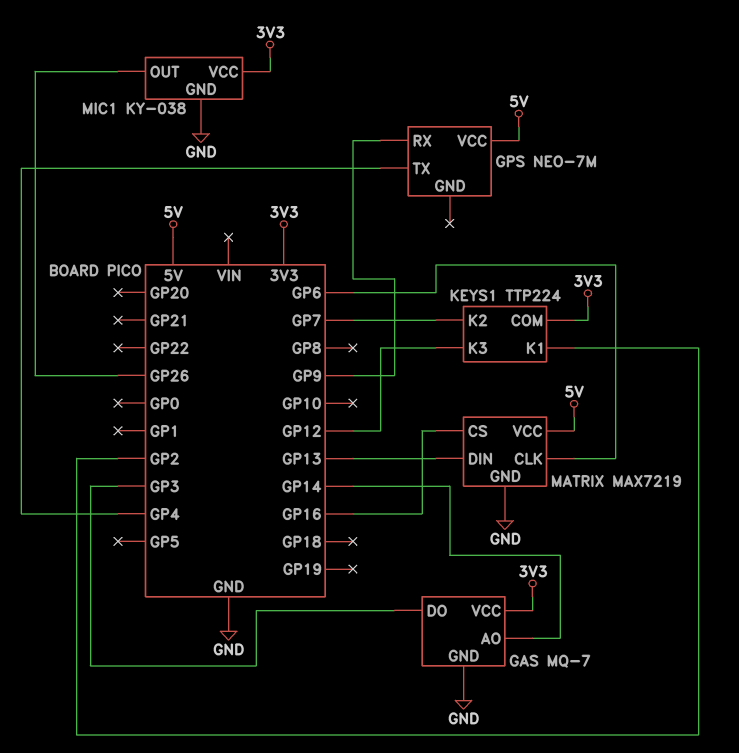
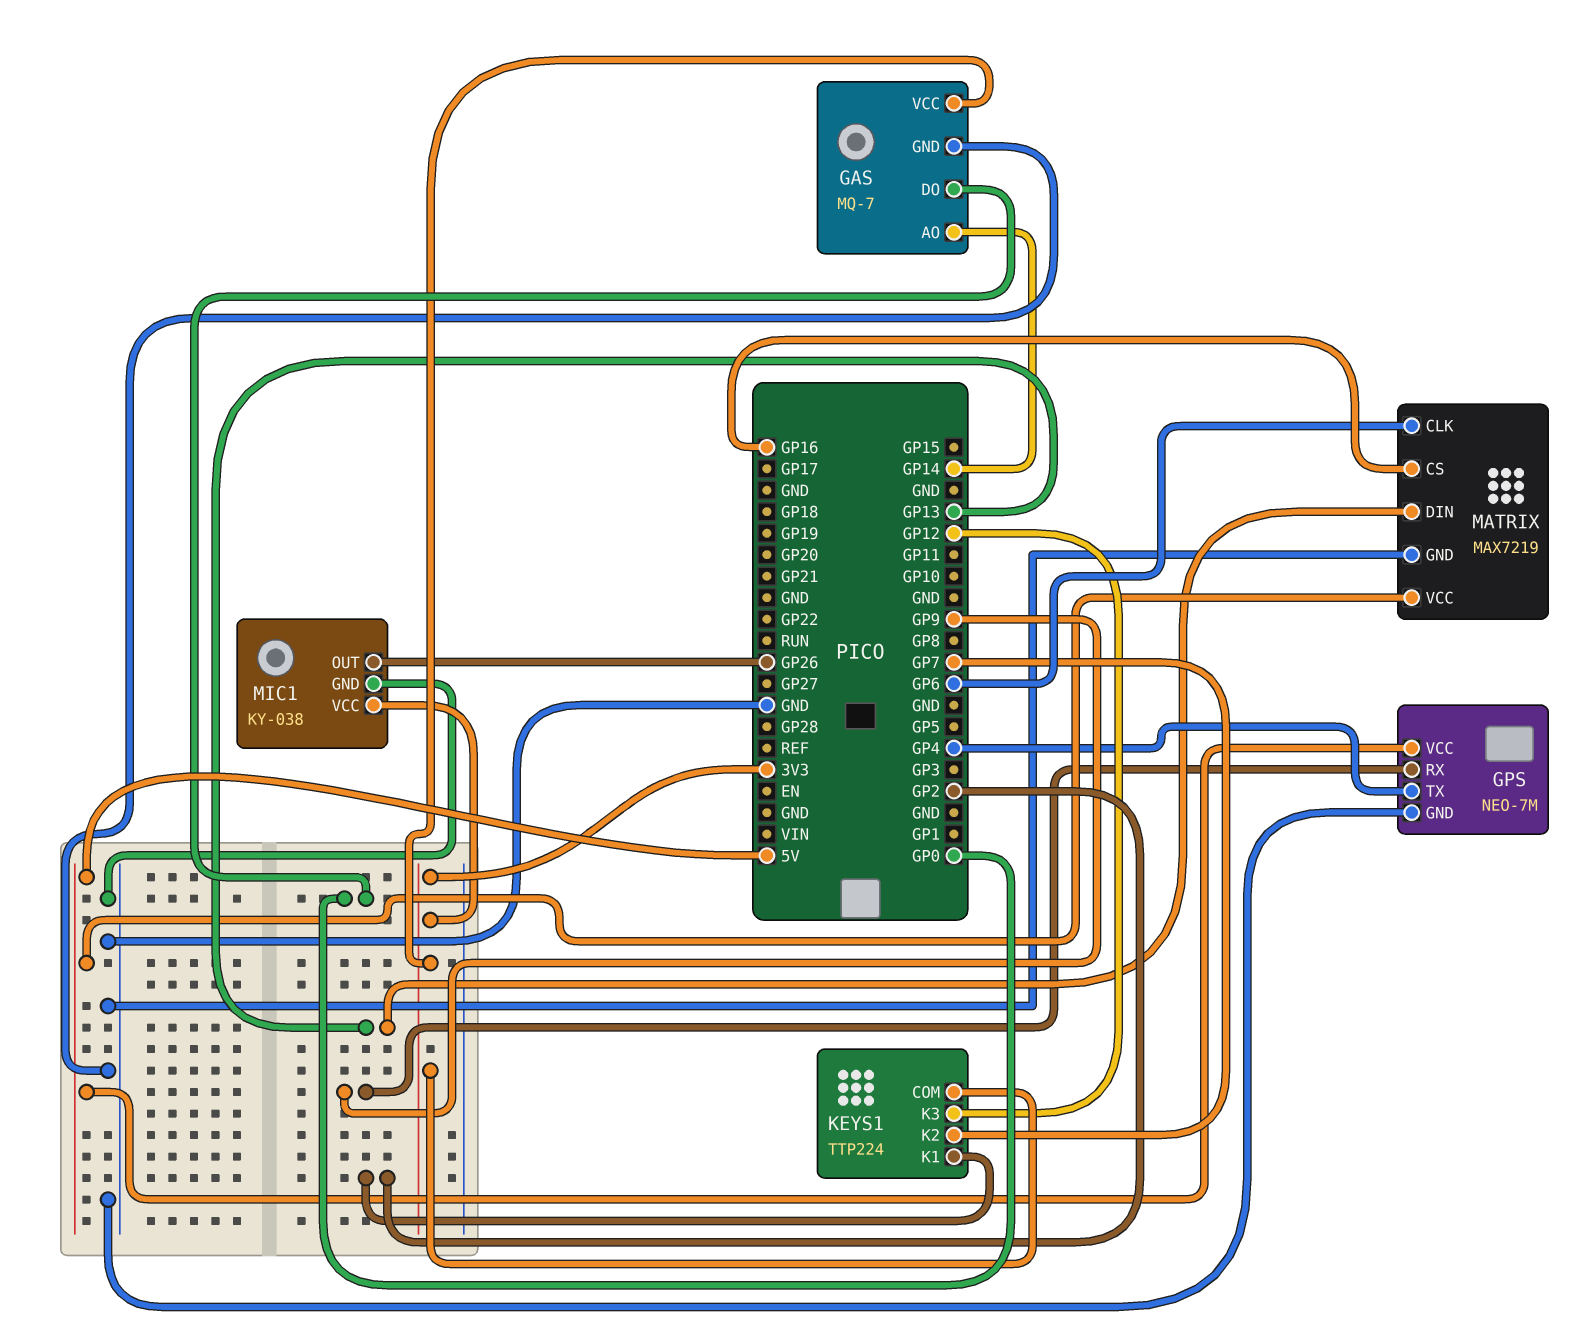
GAS pin DO: GP3 -> GP0
GPS pin GND: none -> GND

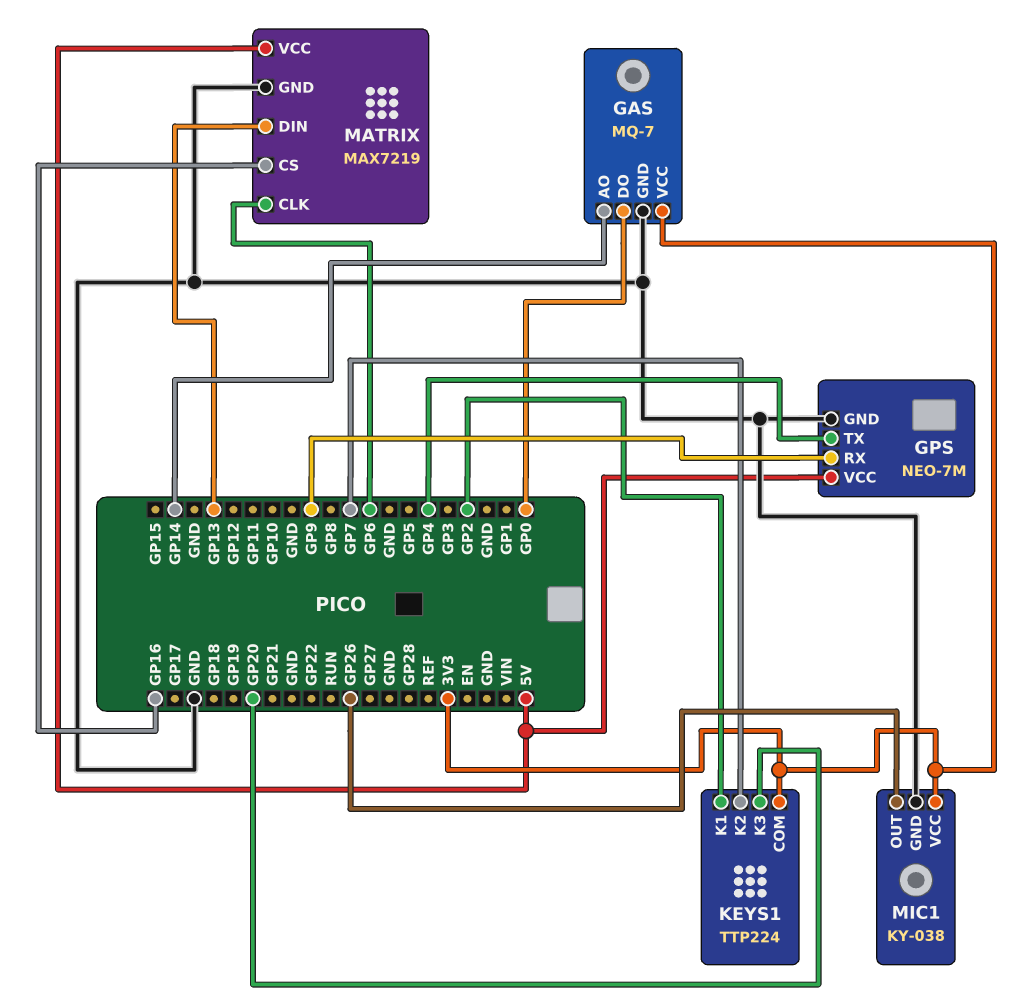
KEYS1 pin K3: GP12 -> GP20

